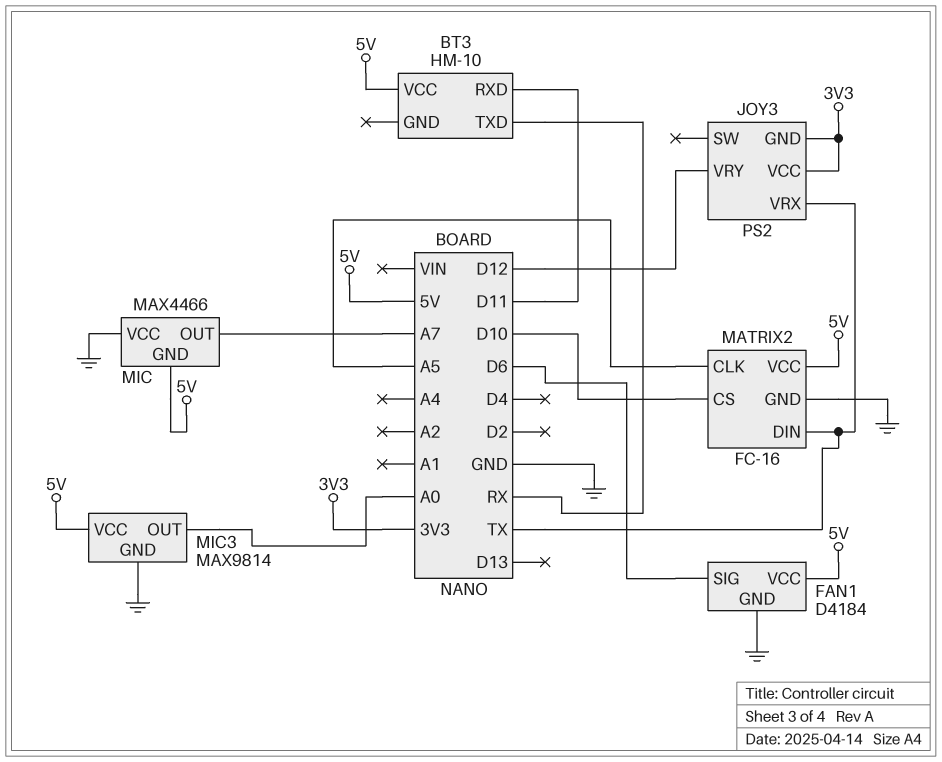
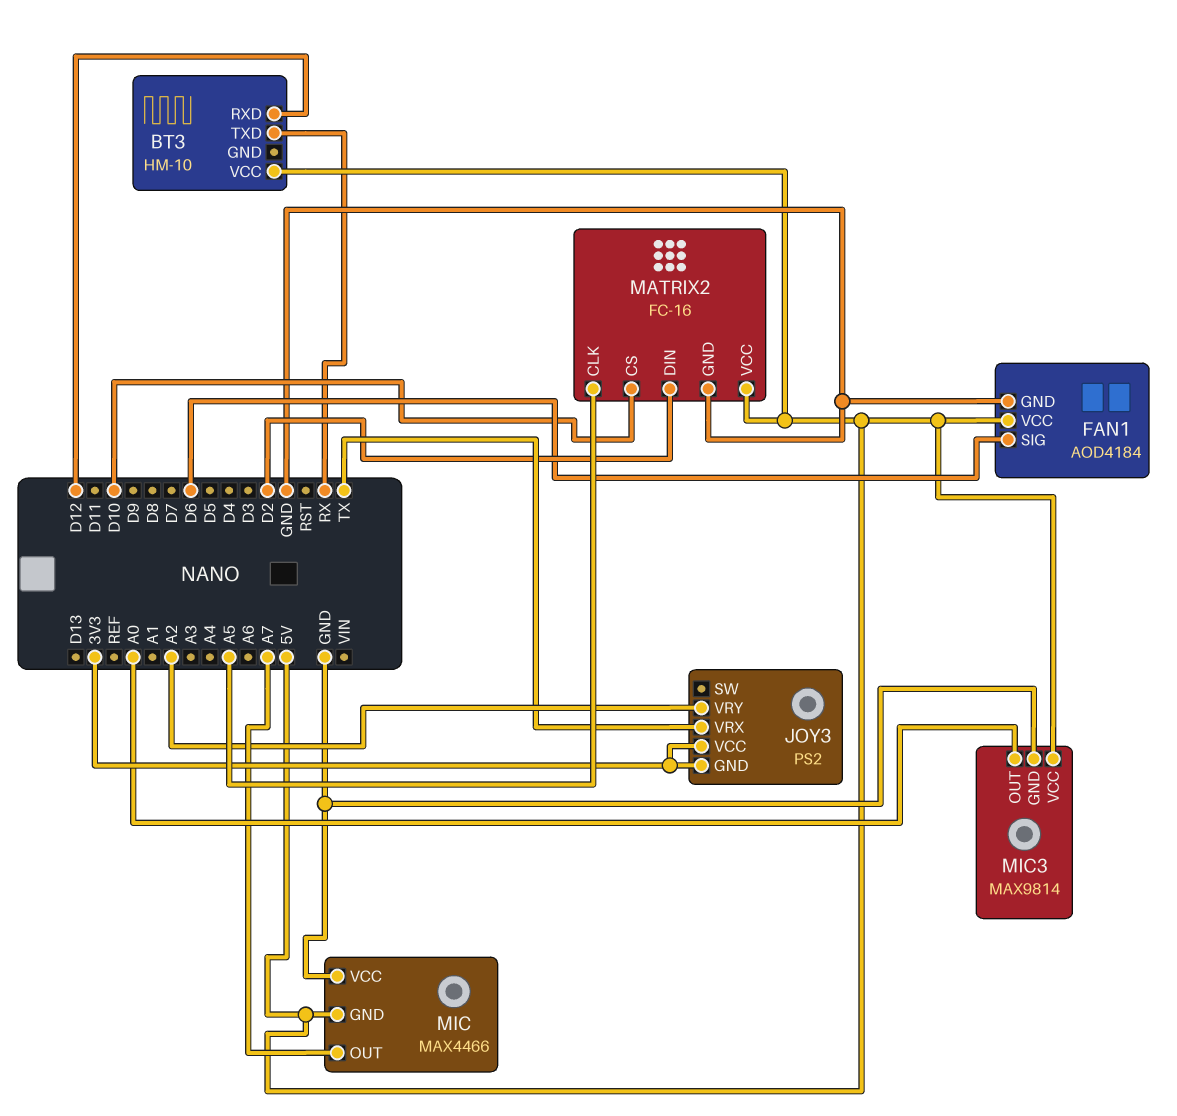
BT3 pin RXD: D11 -> D12
FAN1: D4184 -> AOD4184
JOY3 pin VRY: D12 -> A2
MATRIX2 pin DIN: TX -> D2

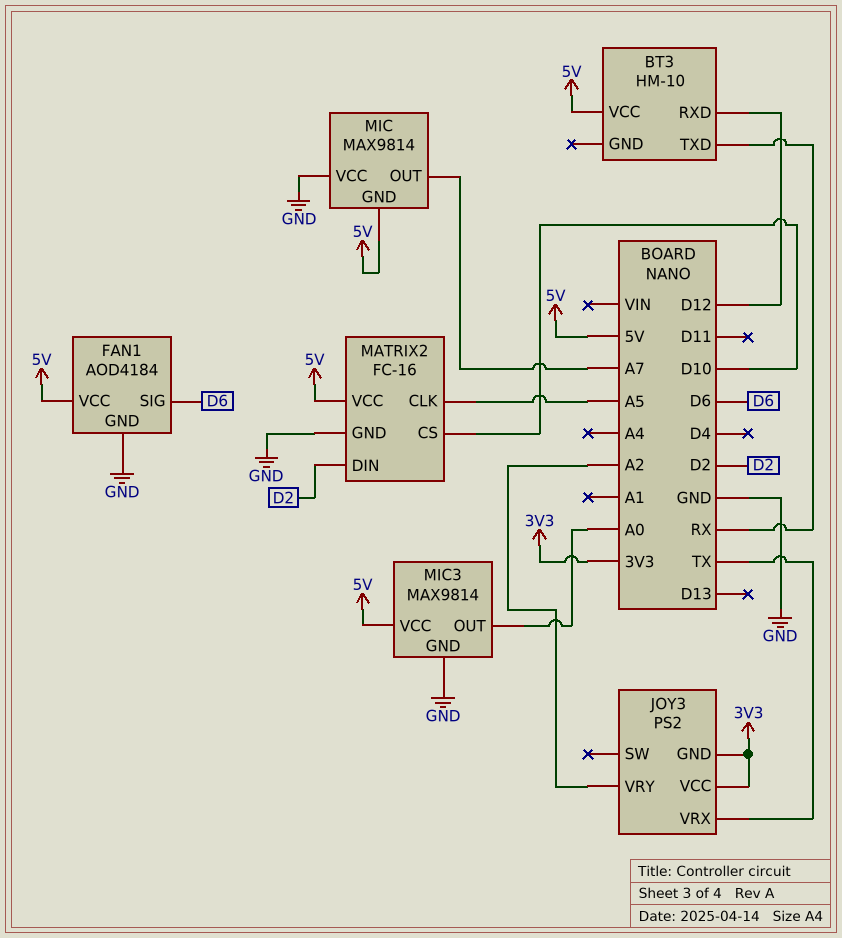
MIC: MAX4466 -> MAX9814

